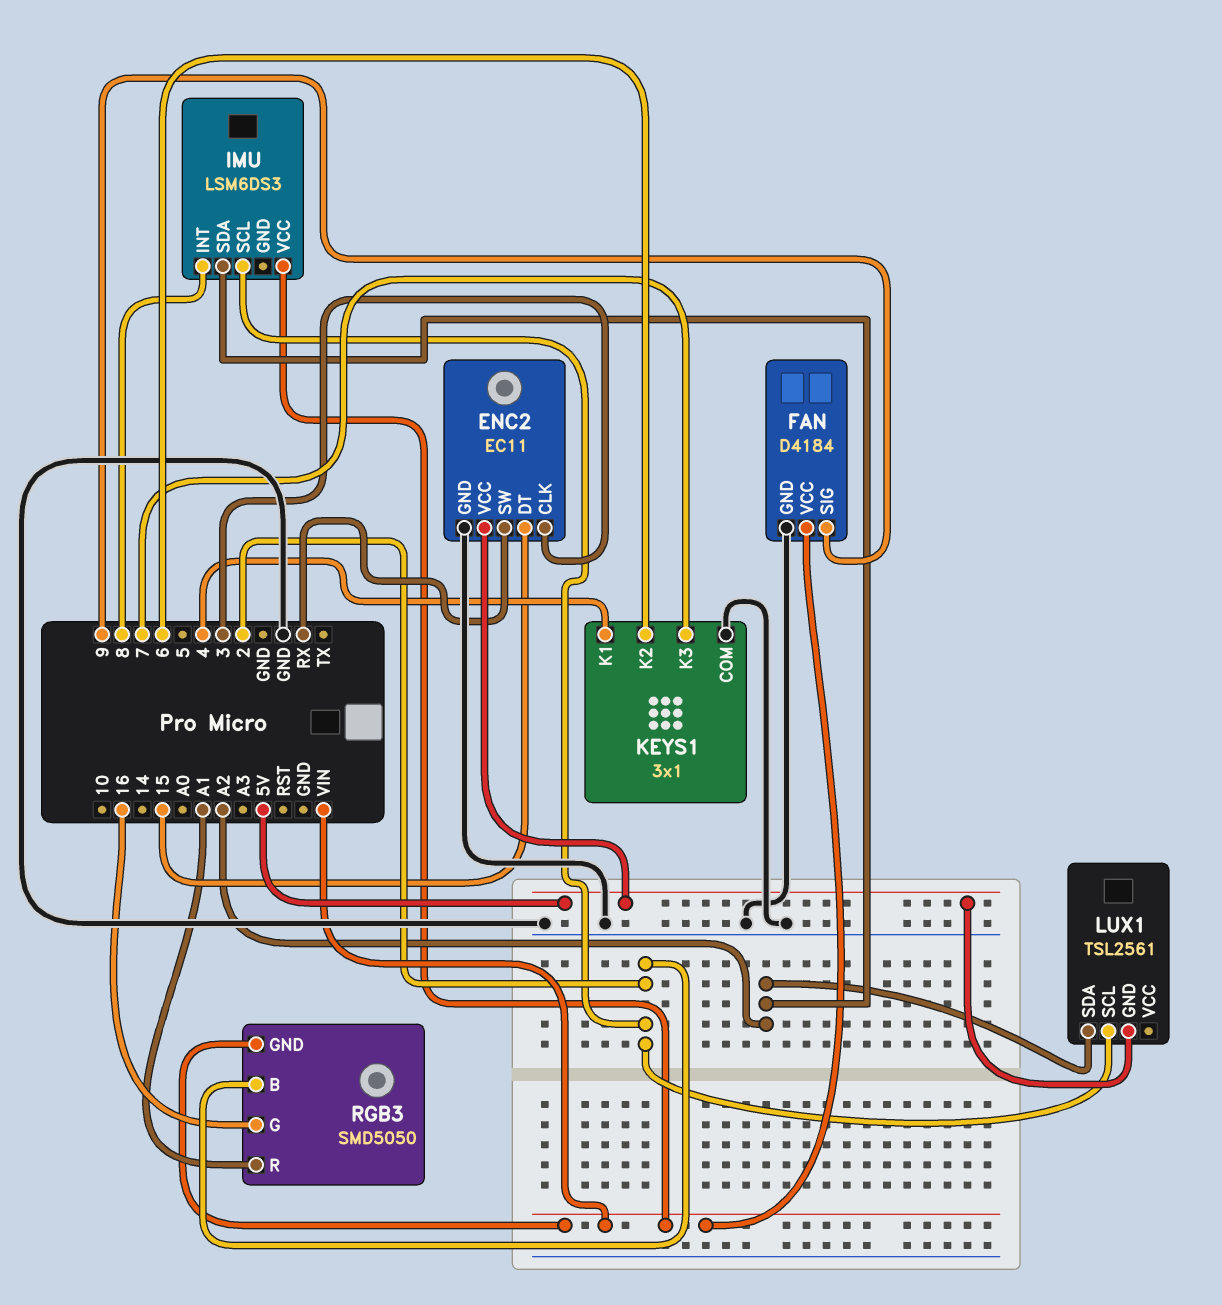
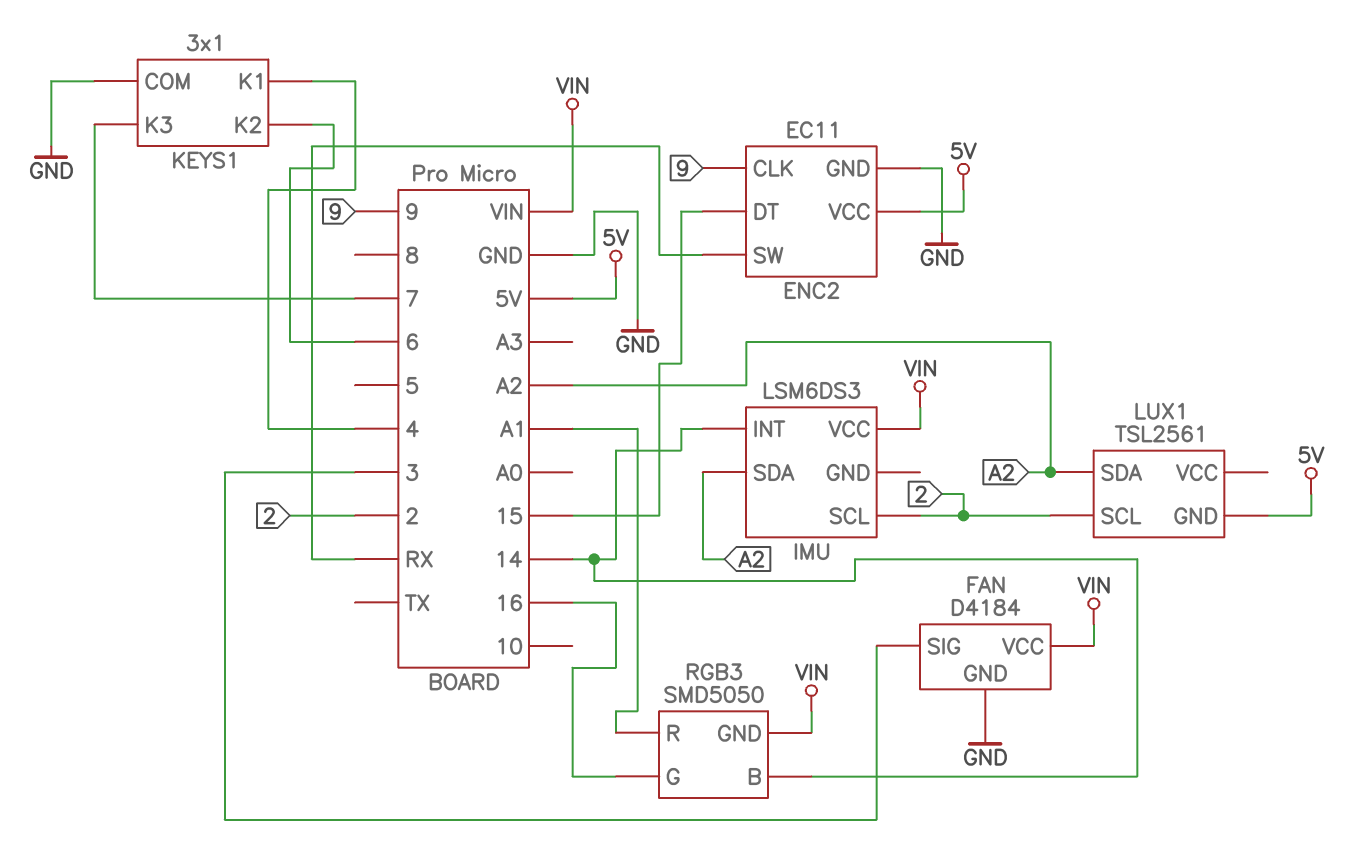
ENC2 pin CLK: 3 -> 9
FAN pin SIG: 9 -> 3
IMU pin INT: 8 -> 14
RGB3 pin B: 2 -> 14

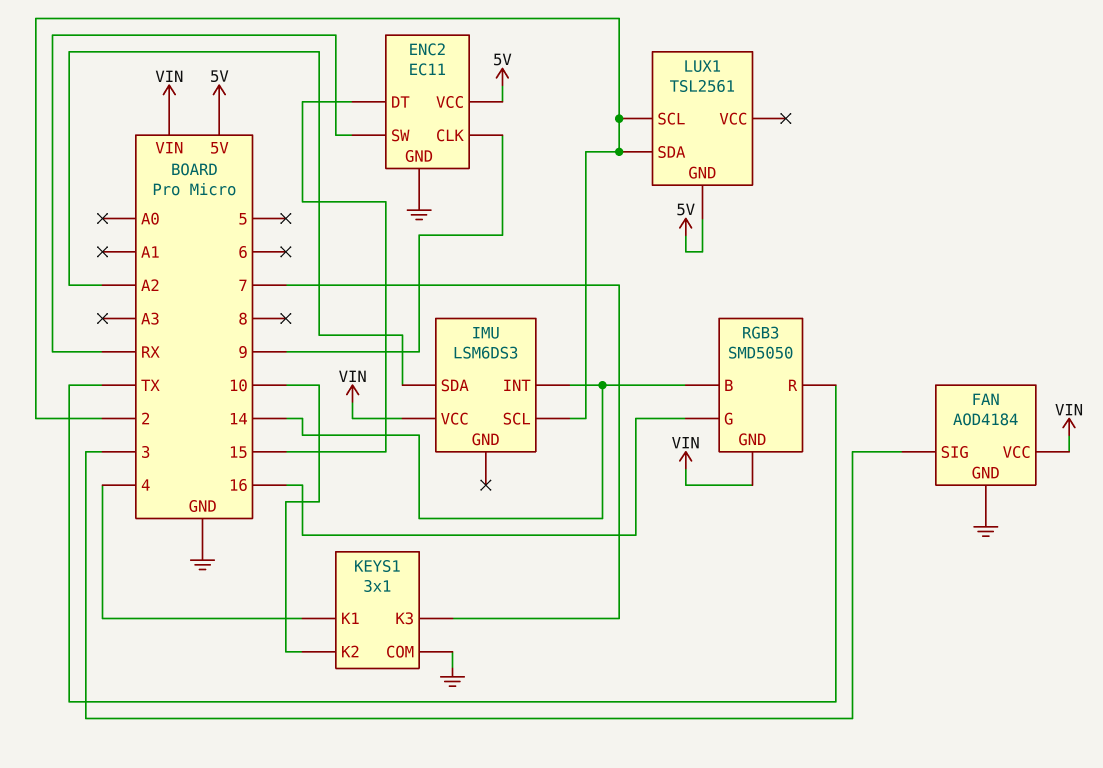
FAN: D4184 -> AOD4184
KEYS1 pin K2: 6 -> 10
LUX1 pin SDA: A2 -> 2
RGB3 pin R: A1 -> TX

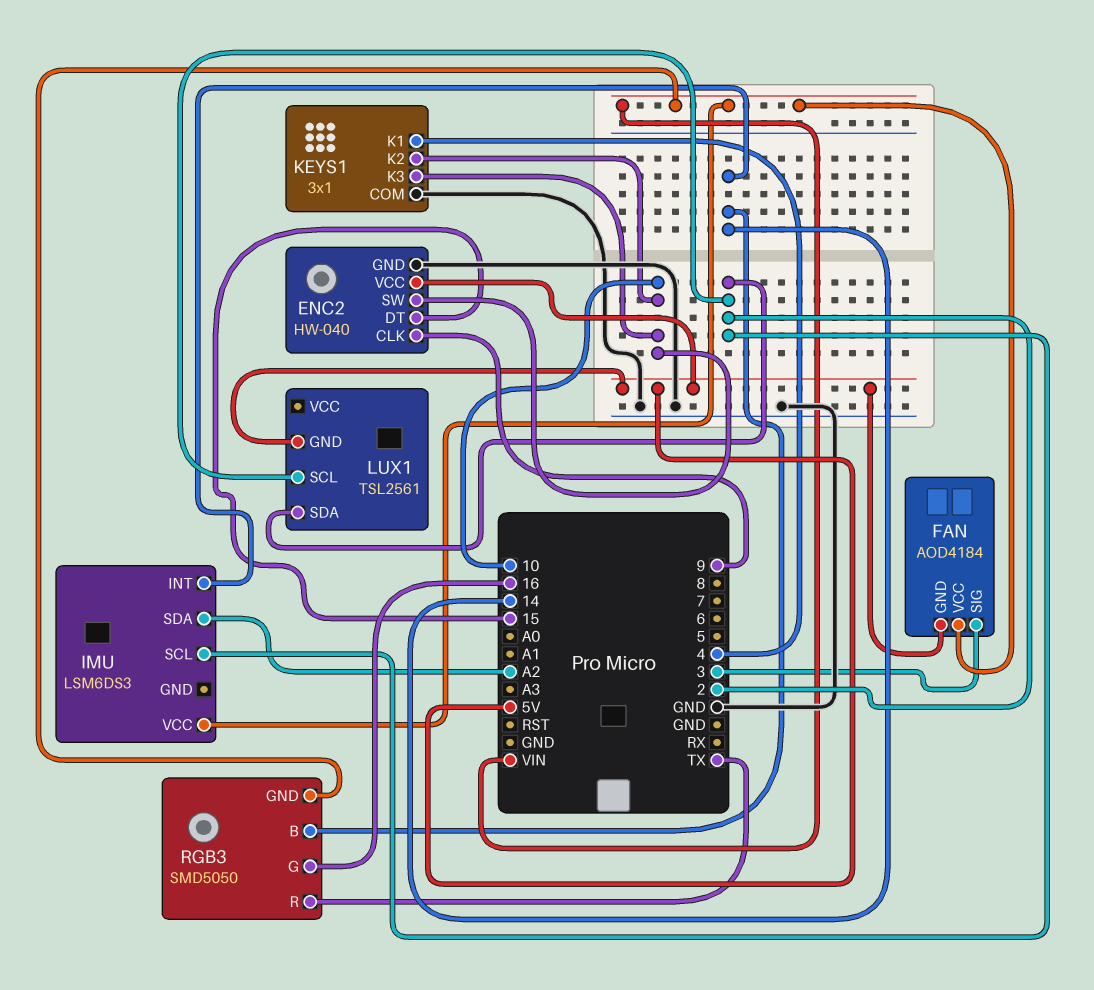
ENC2: EC11 -> HW-040
ENC2 pin SW: RX -> 10
FAN pin GND: GND -> 5V
KEYS1 pin K3: 7 -> 10

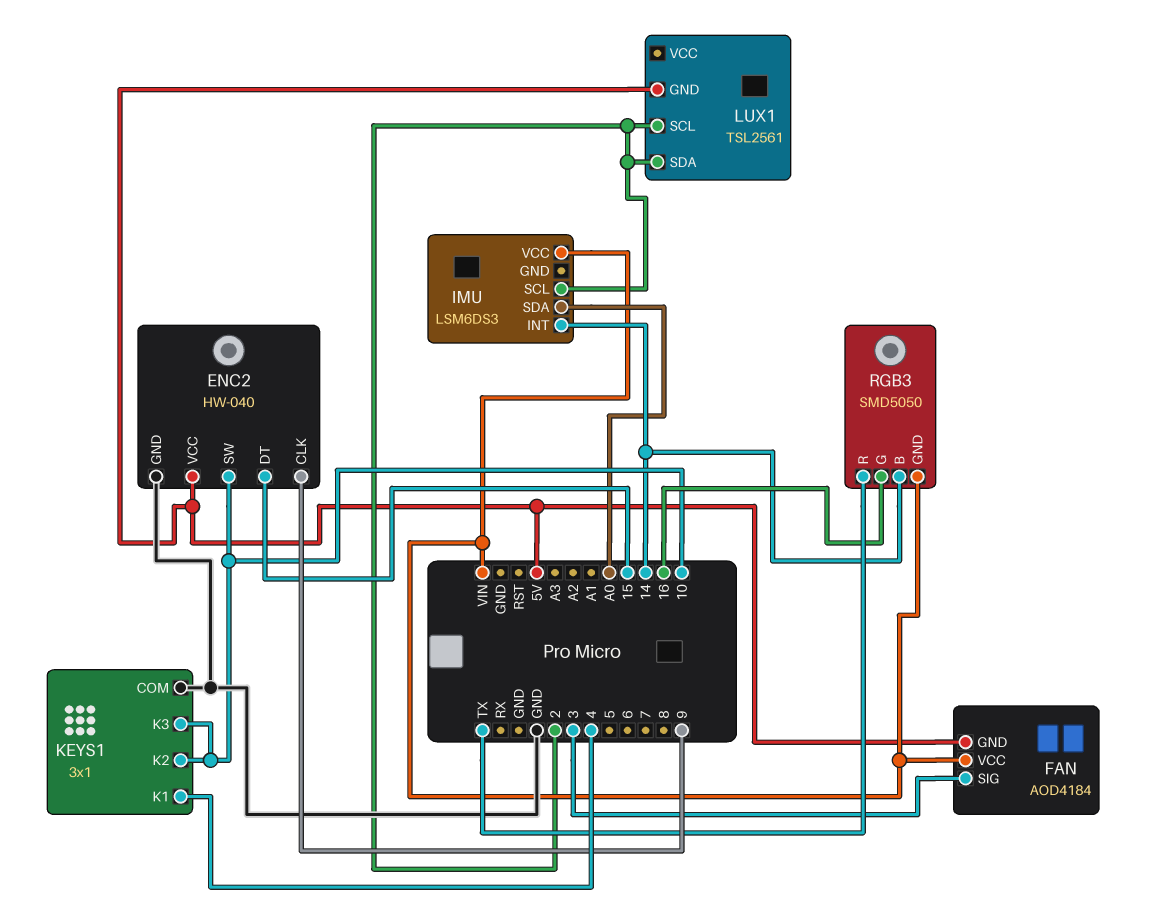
IMU pin SDA: A2 -> A0

